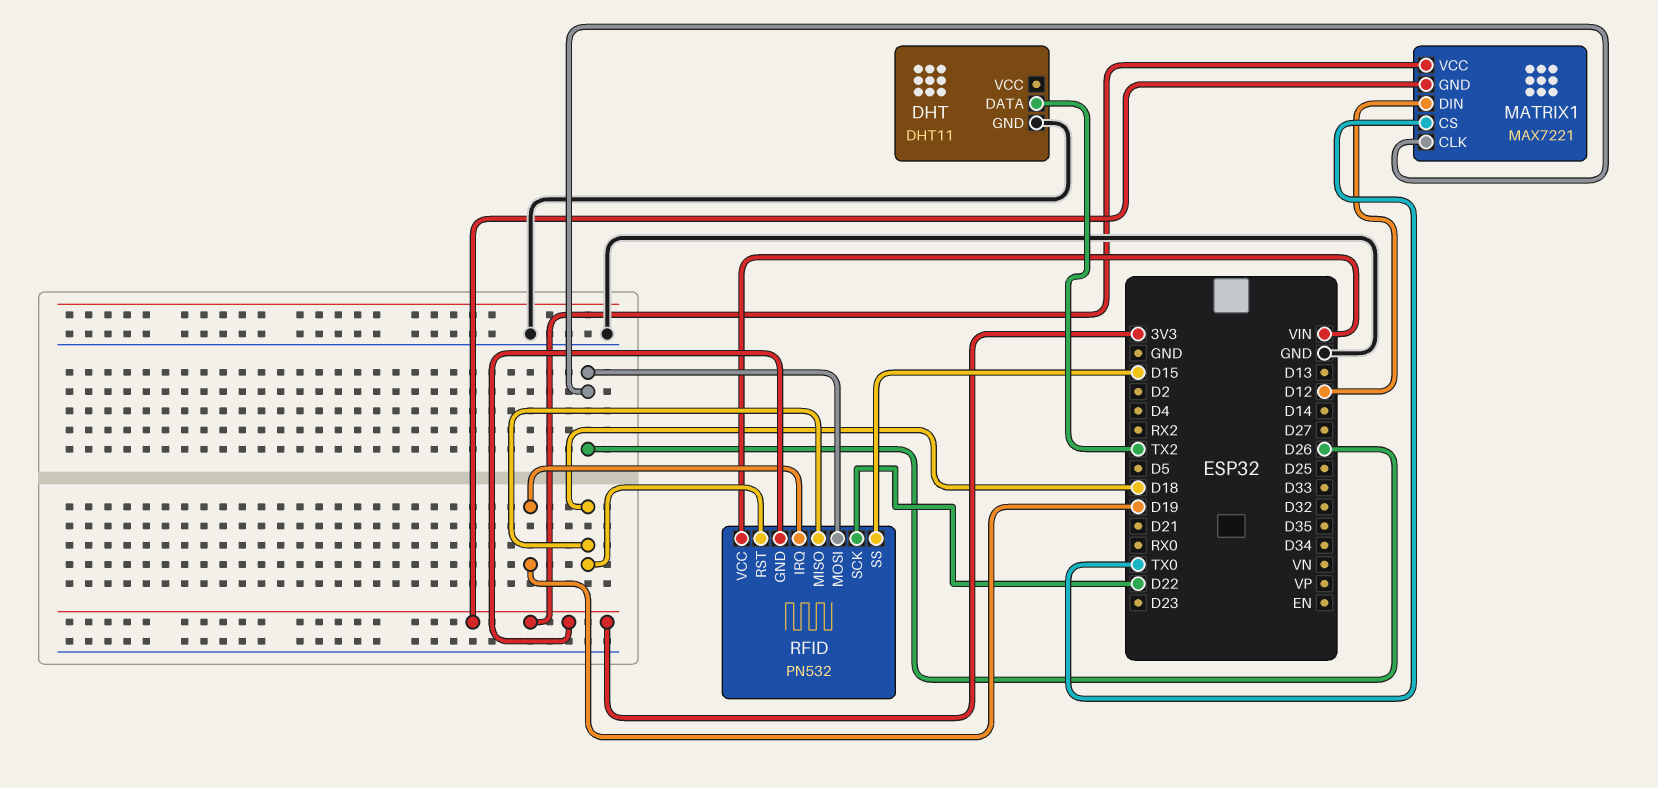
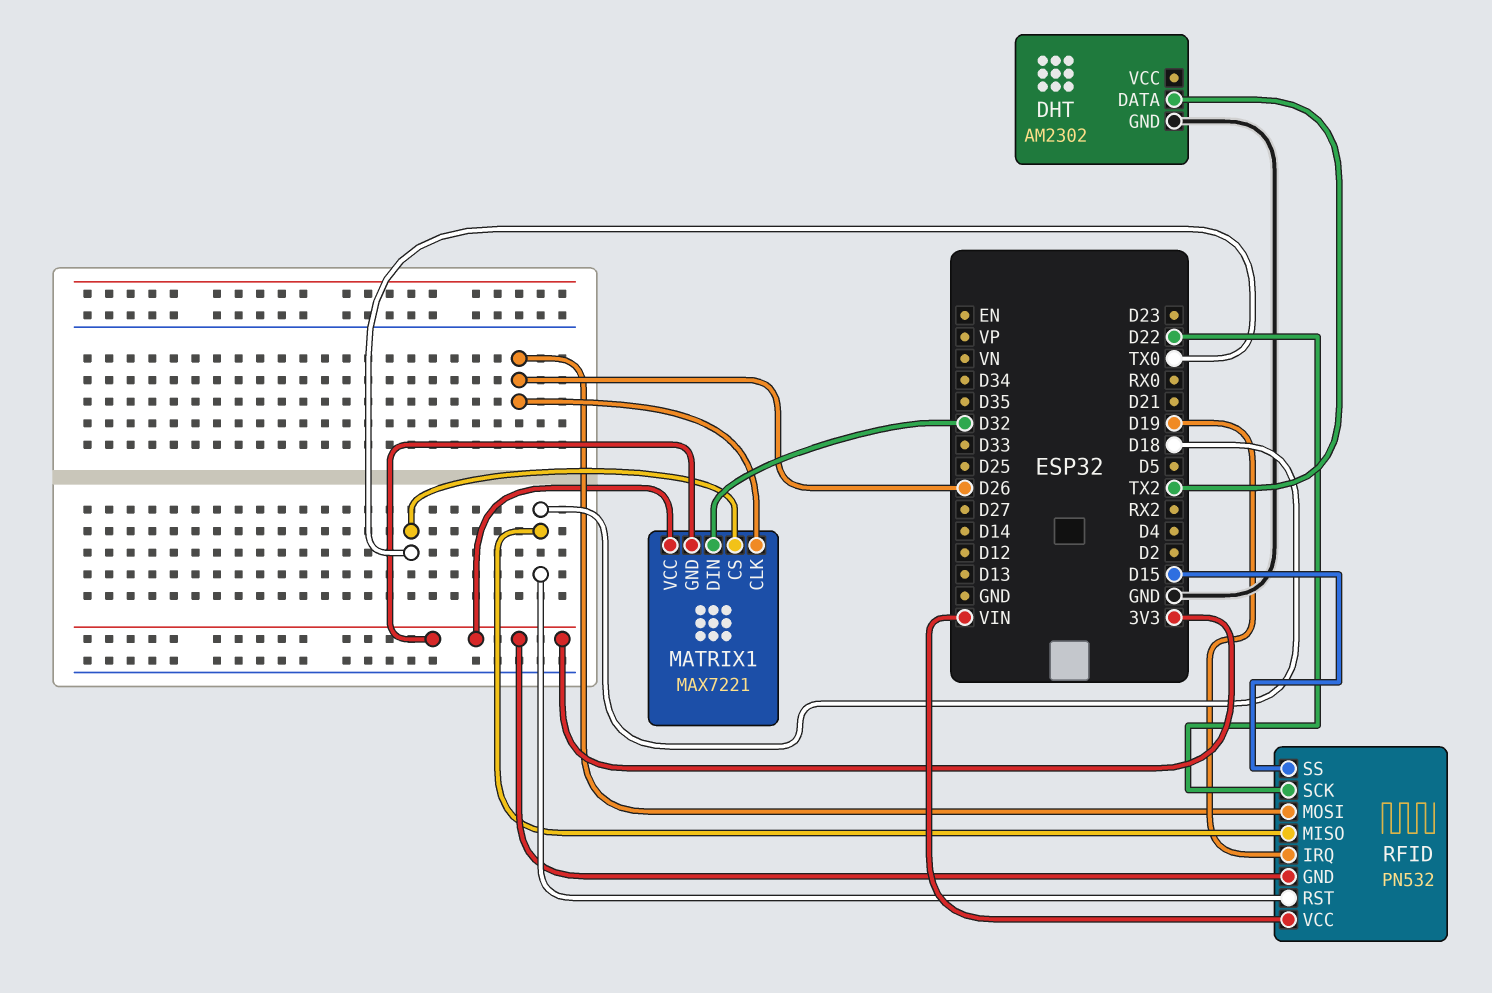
DHT: DHT11 -> AM2302
MATRIX1 pin DIN: D12 -> D32

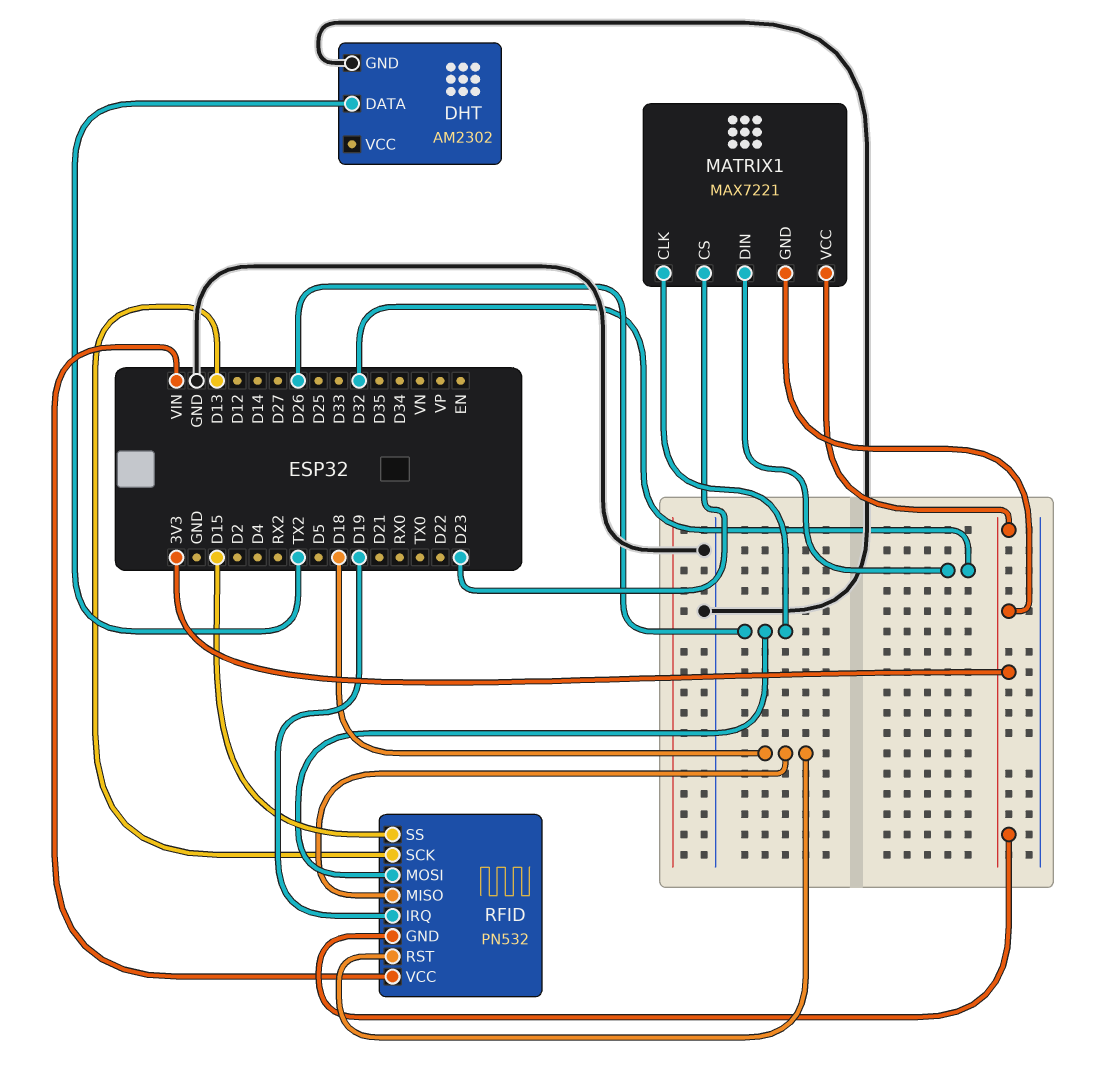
MATRIX1 pin CS: TX0 -> D23
RFID pin SCK: D22 -> D13

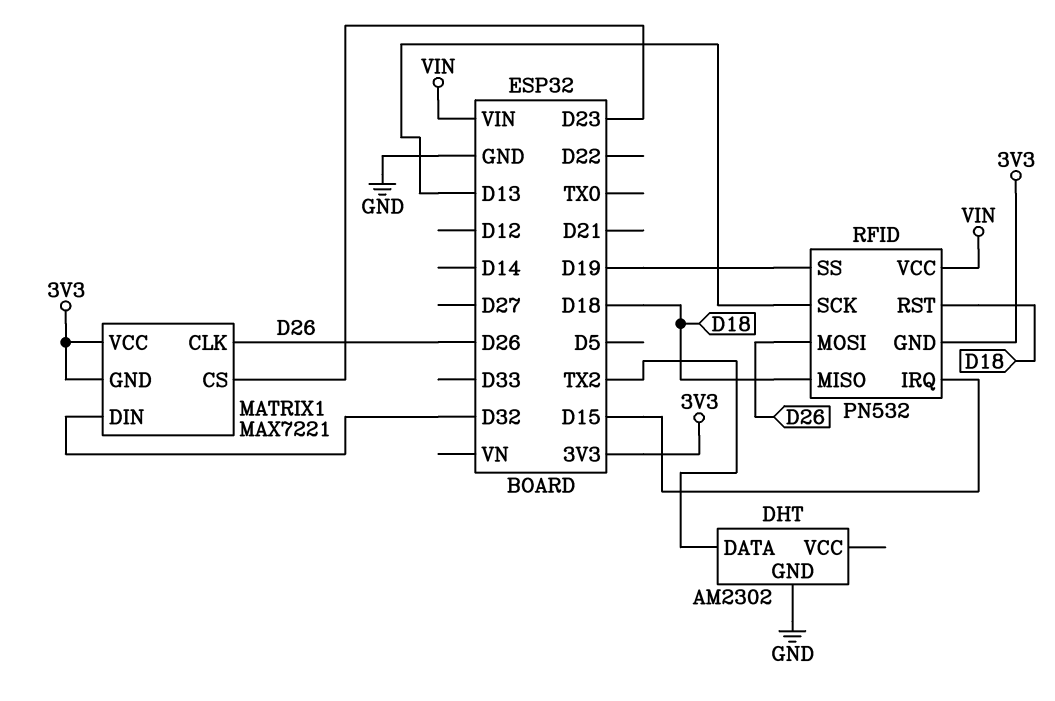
RFID pin IRQ: D19 -> D15
RFID pin SS: D15 -> D19

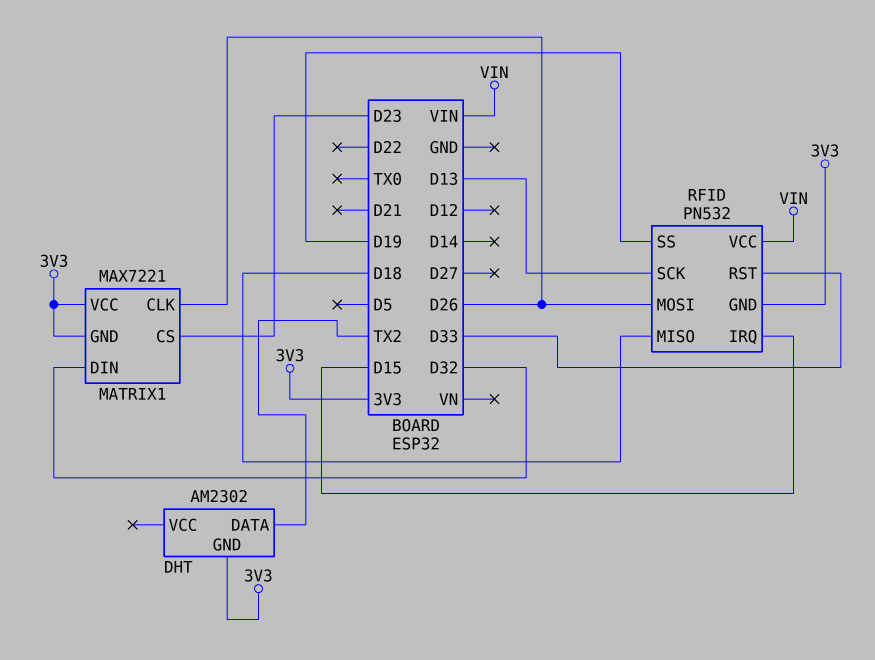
DHT pin GND: GND -> 3V3
RFID pin RST: D18 -> D33

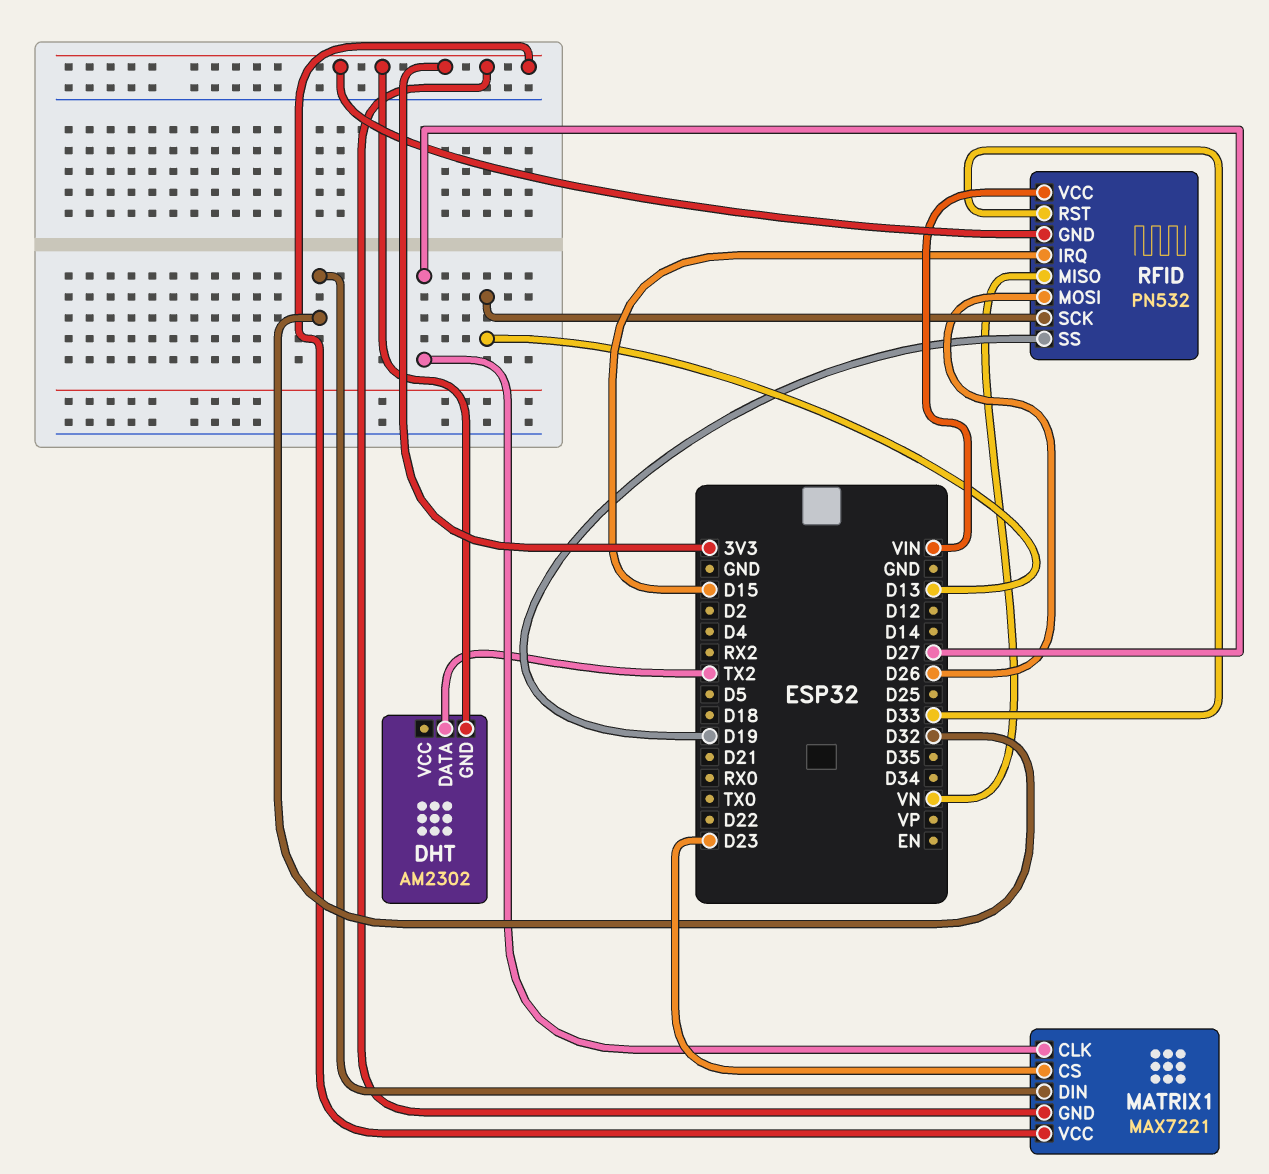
MATRIX1 pin CLK: D26 -> D27
RFID pin MISO: D18 -> VN

